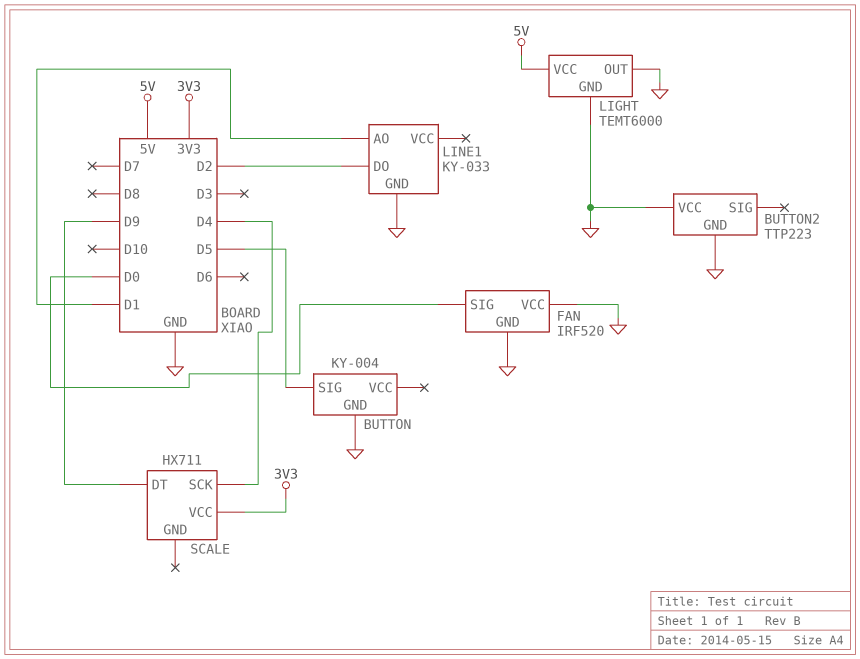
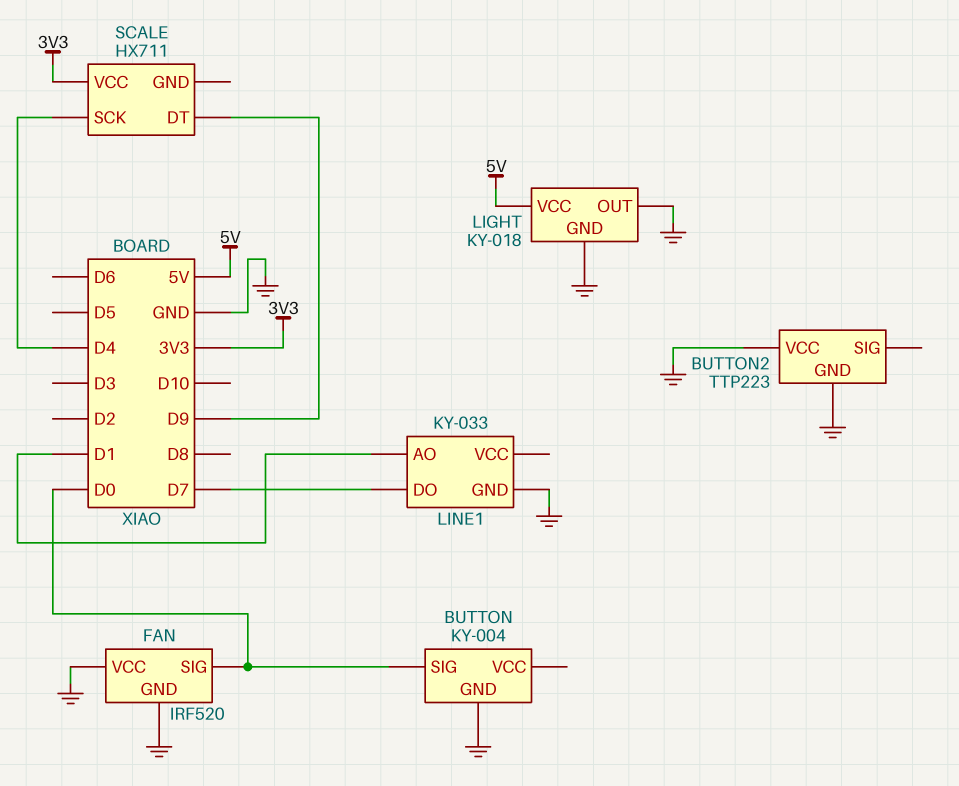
BUTTON pin SIG: D5 -> D0
LIGHT: TEMT6000 -> KY-018
LINE1 pin DO: D2 -> D7

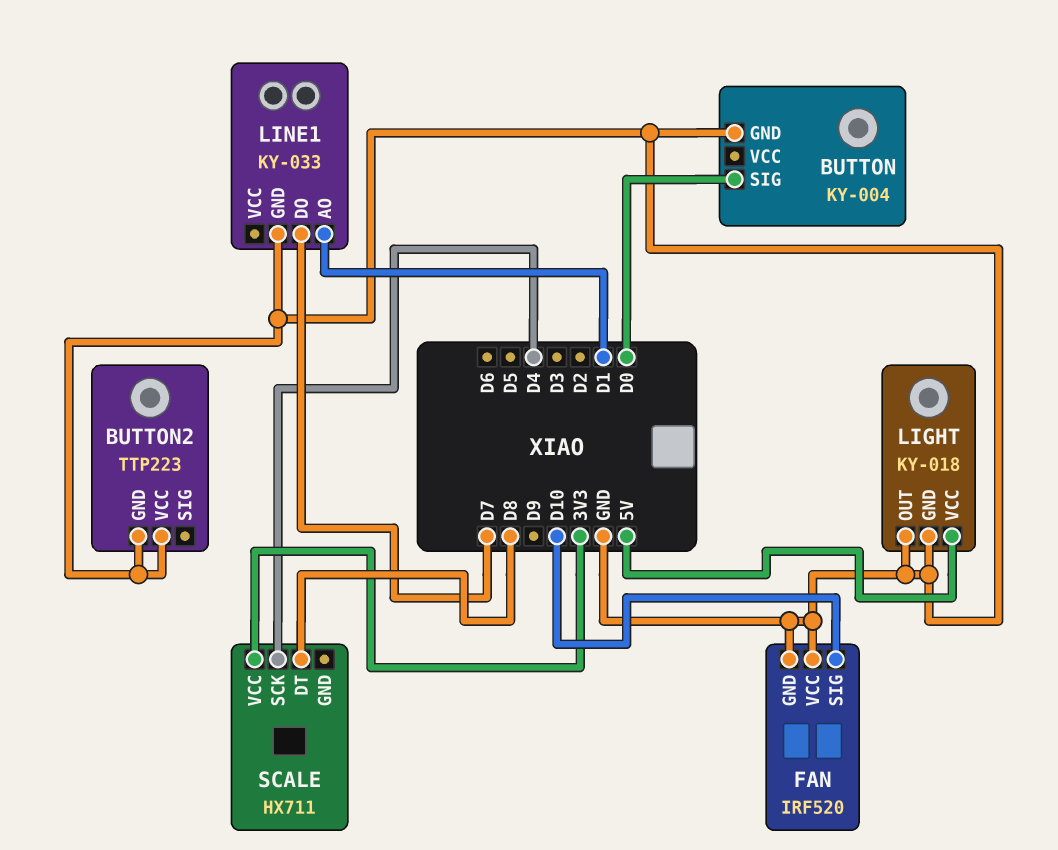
FAN pin SIG: D0 -> D10
SCALE pin DT: D9 -> D8

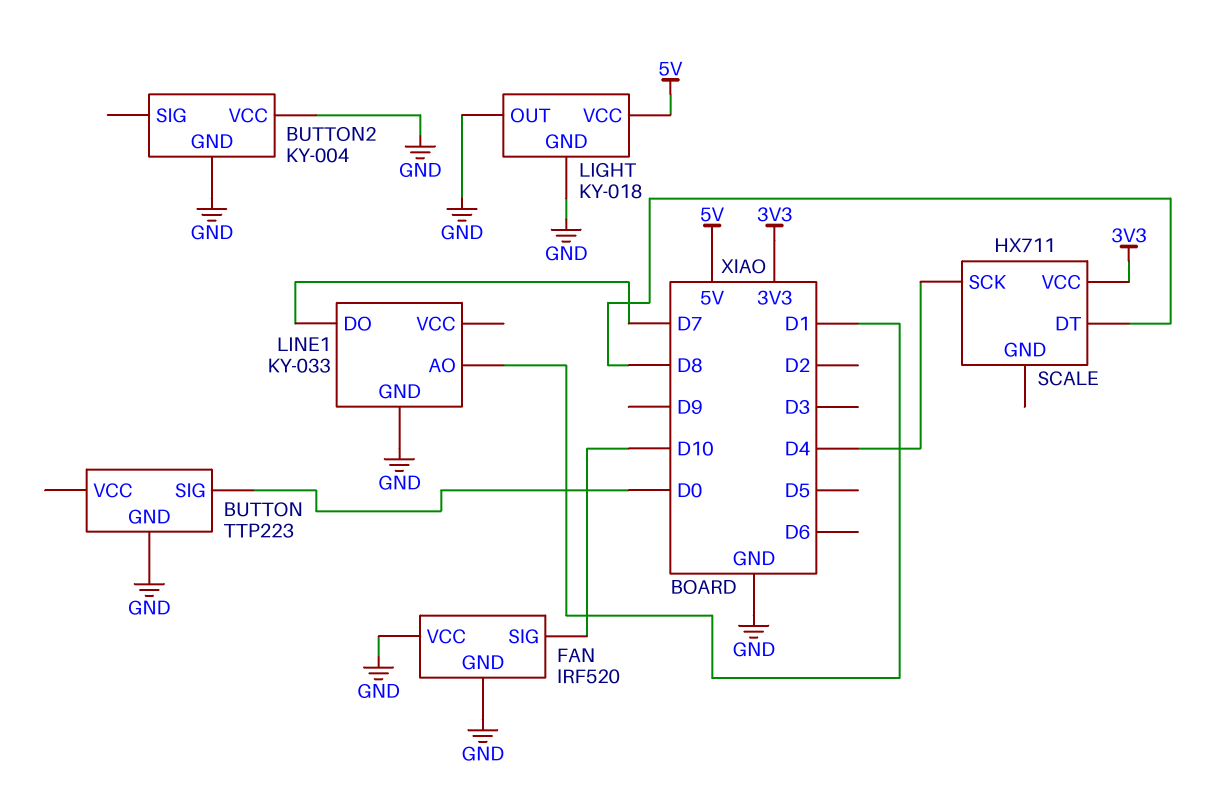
BUTTON: KY-004 -> TTP223
BUTTON2: TTP223 -> KY-004

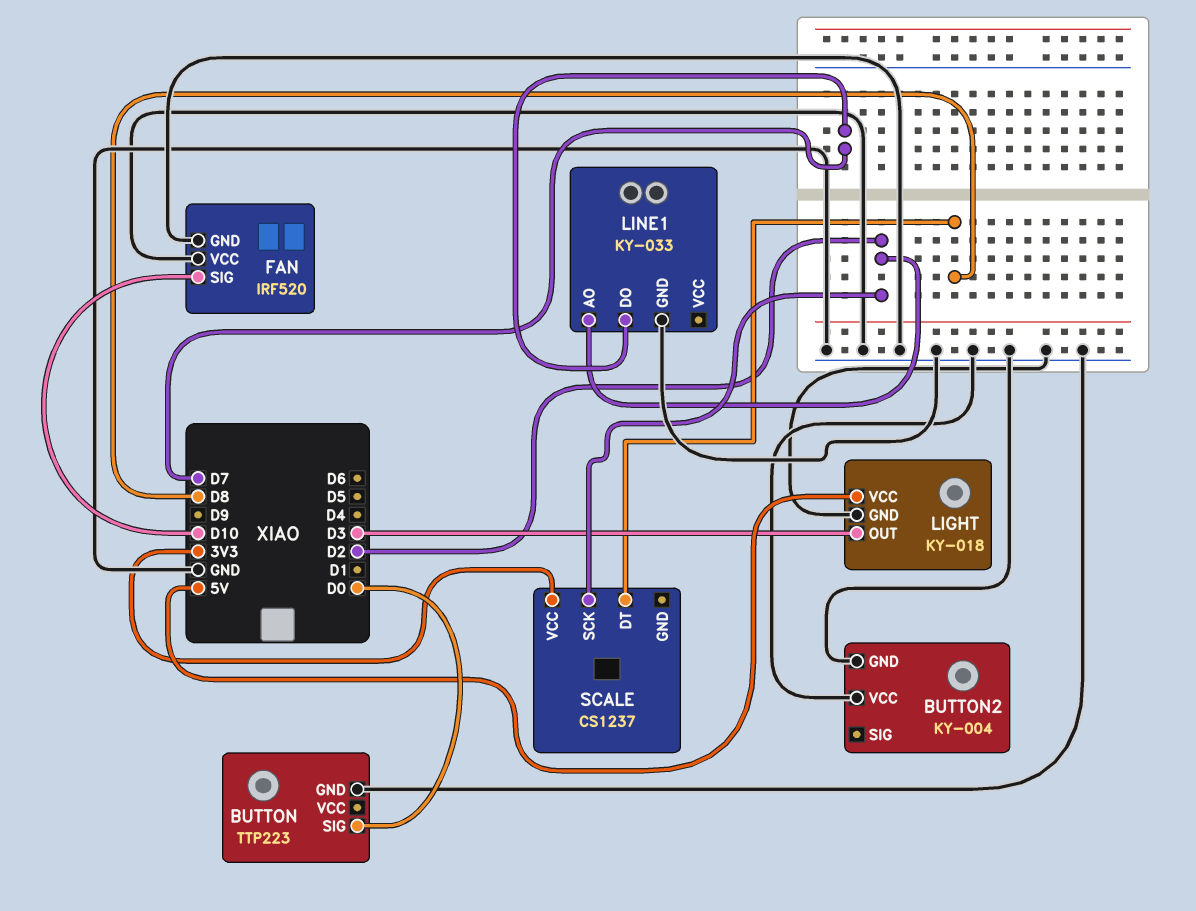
LIGHT pin OUT: GND -> D3
LINE1 pin AO: D1 -> D2
SCALE: HX711 -> CS1237
SCALE pin SCK: D4 -> D2

